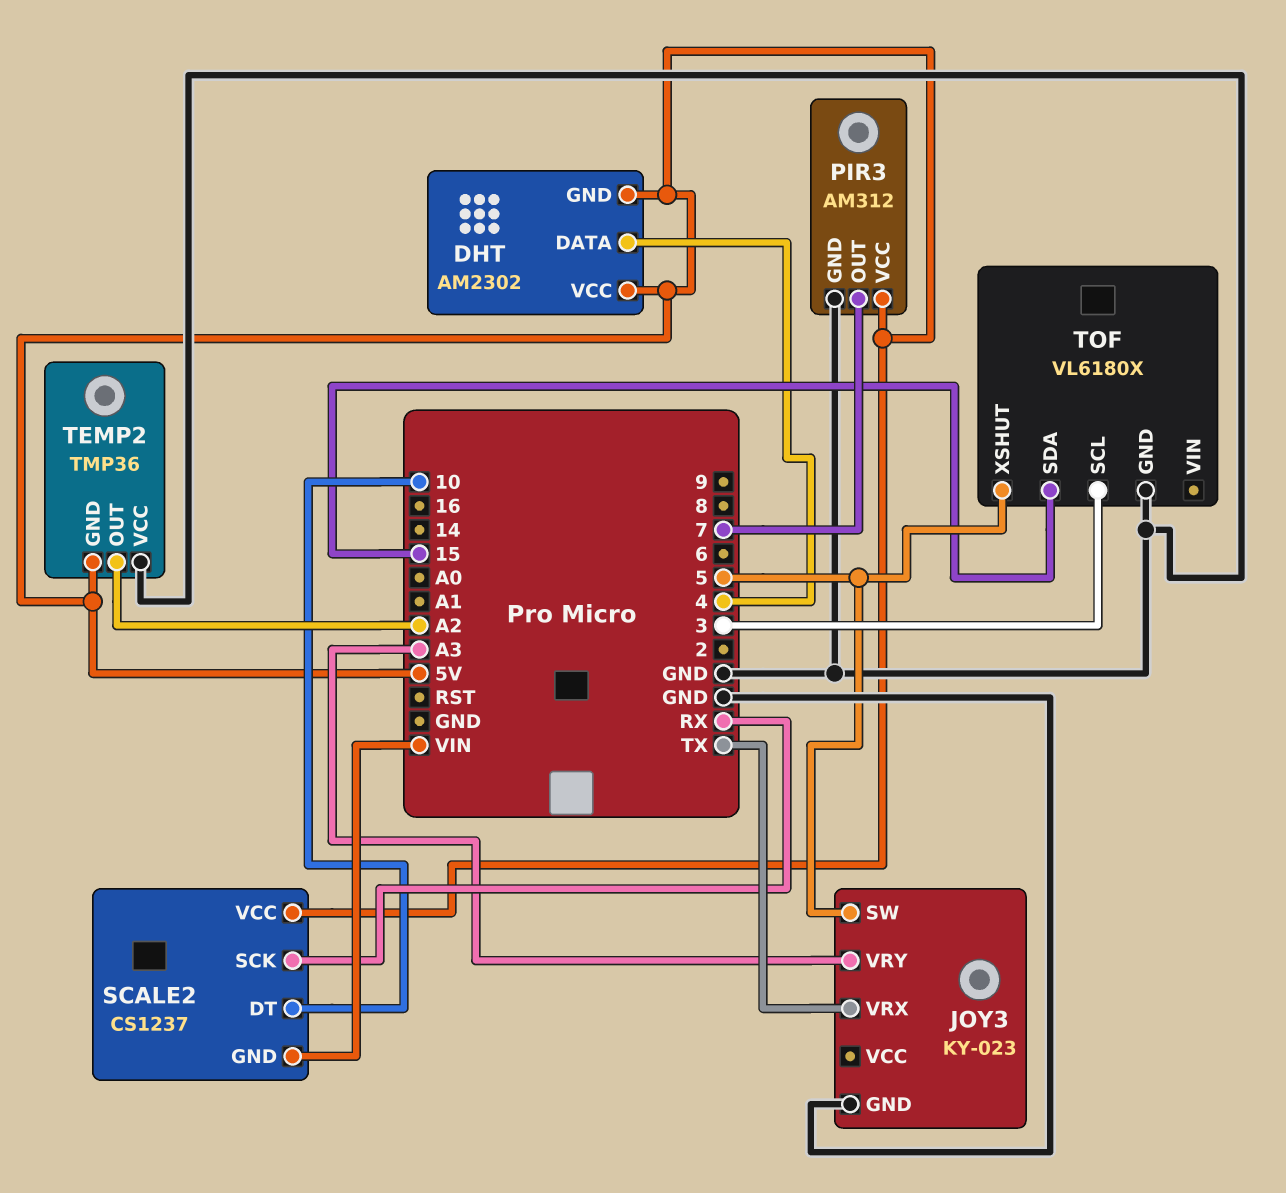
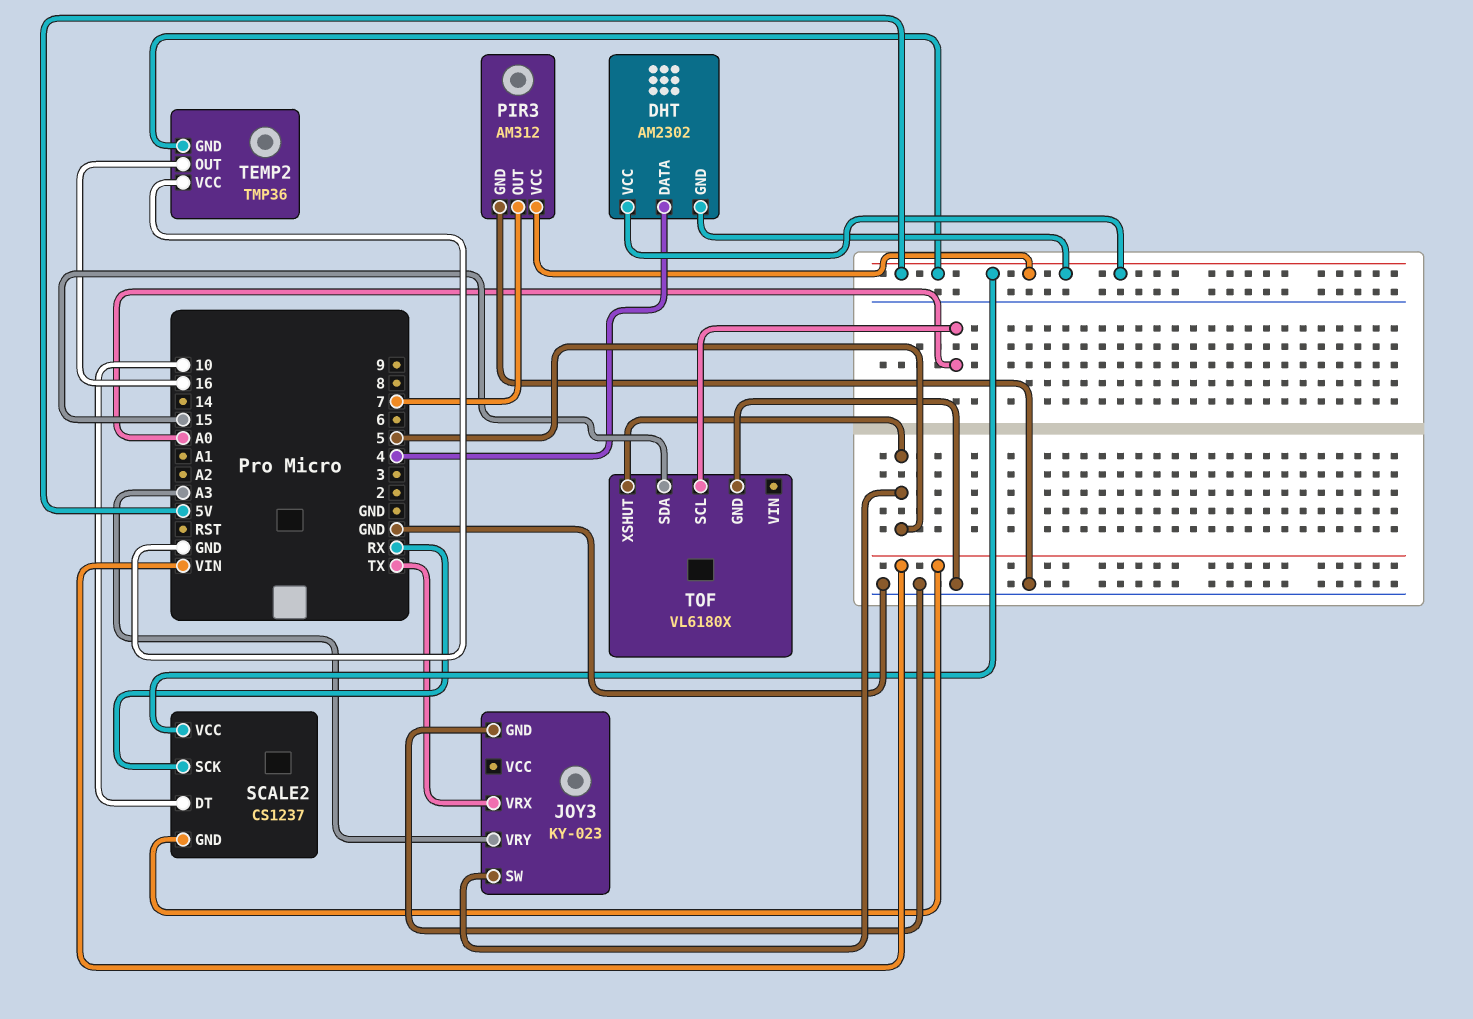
TEMP2 pin OUT: A2 -> 16
TOF pin SCL: 3 -> A0

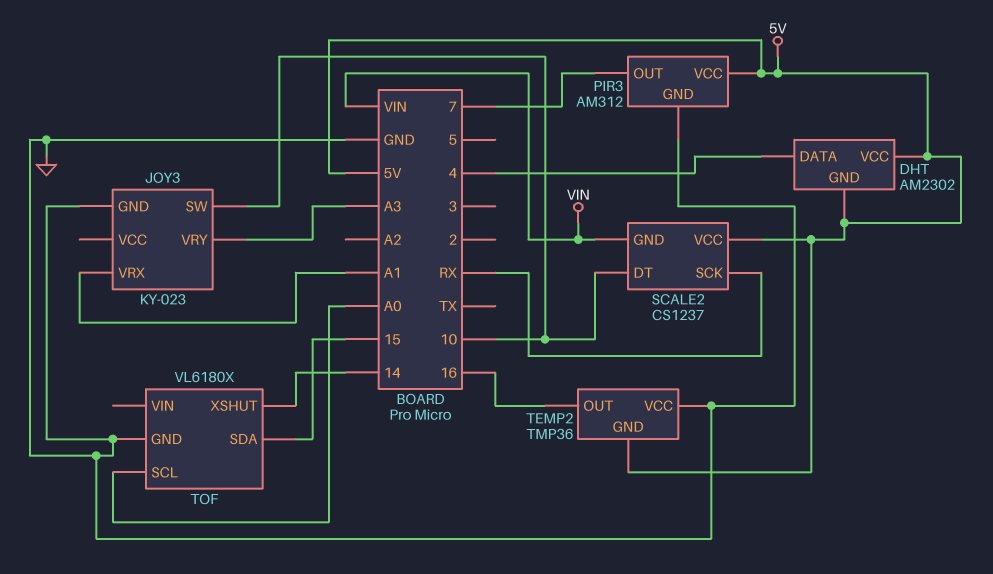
JOY3 pin SW: 5 -> 10
JOY3 pin VRX: TX -> A1
TOF pin XSHUT: 5 -> 14

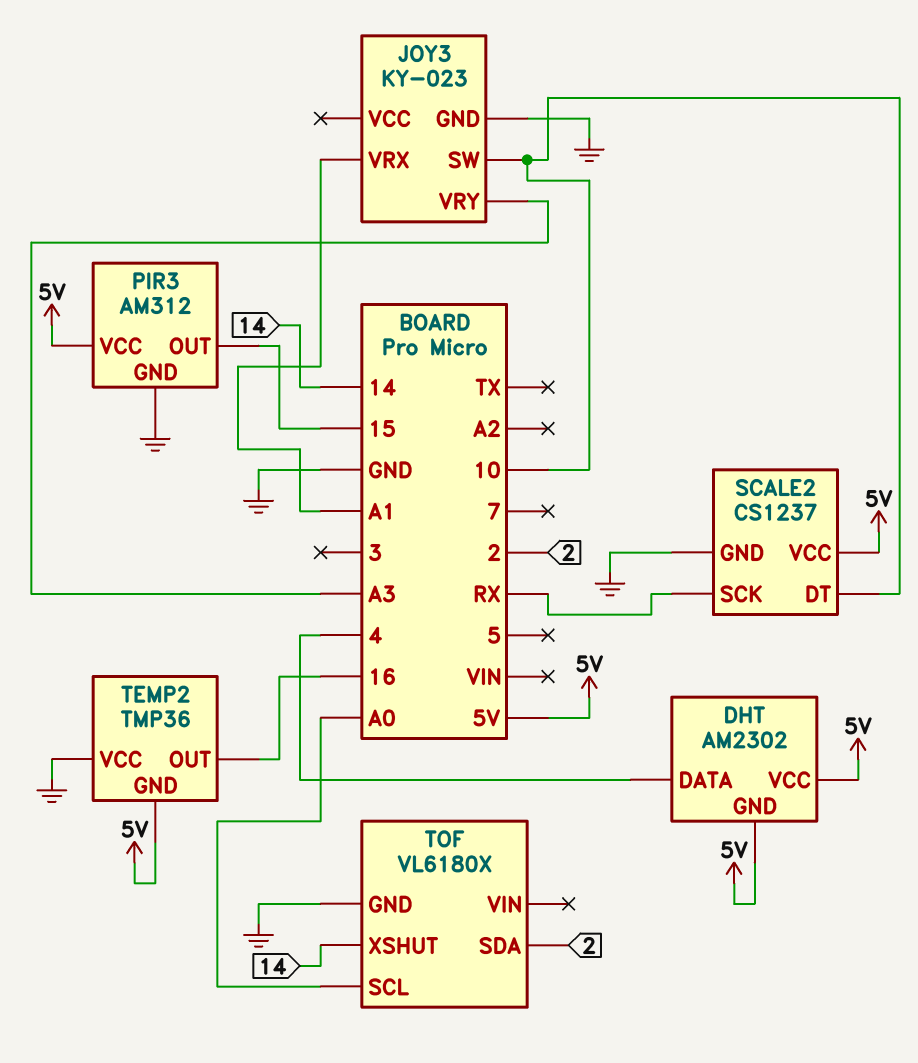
PIR3 pin OUT: 7 -> 15
SCALE2 pin GND: VIN -> GND
TOF pin SDA: 15 -> 2

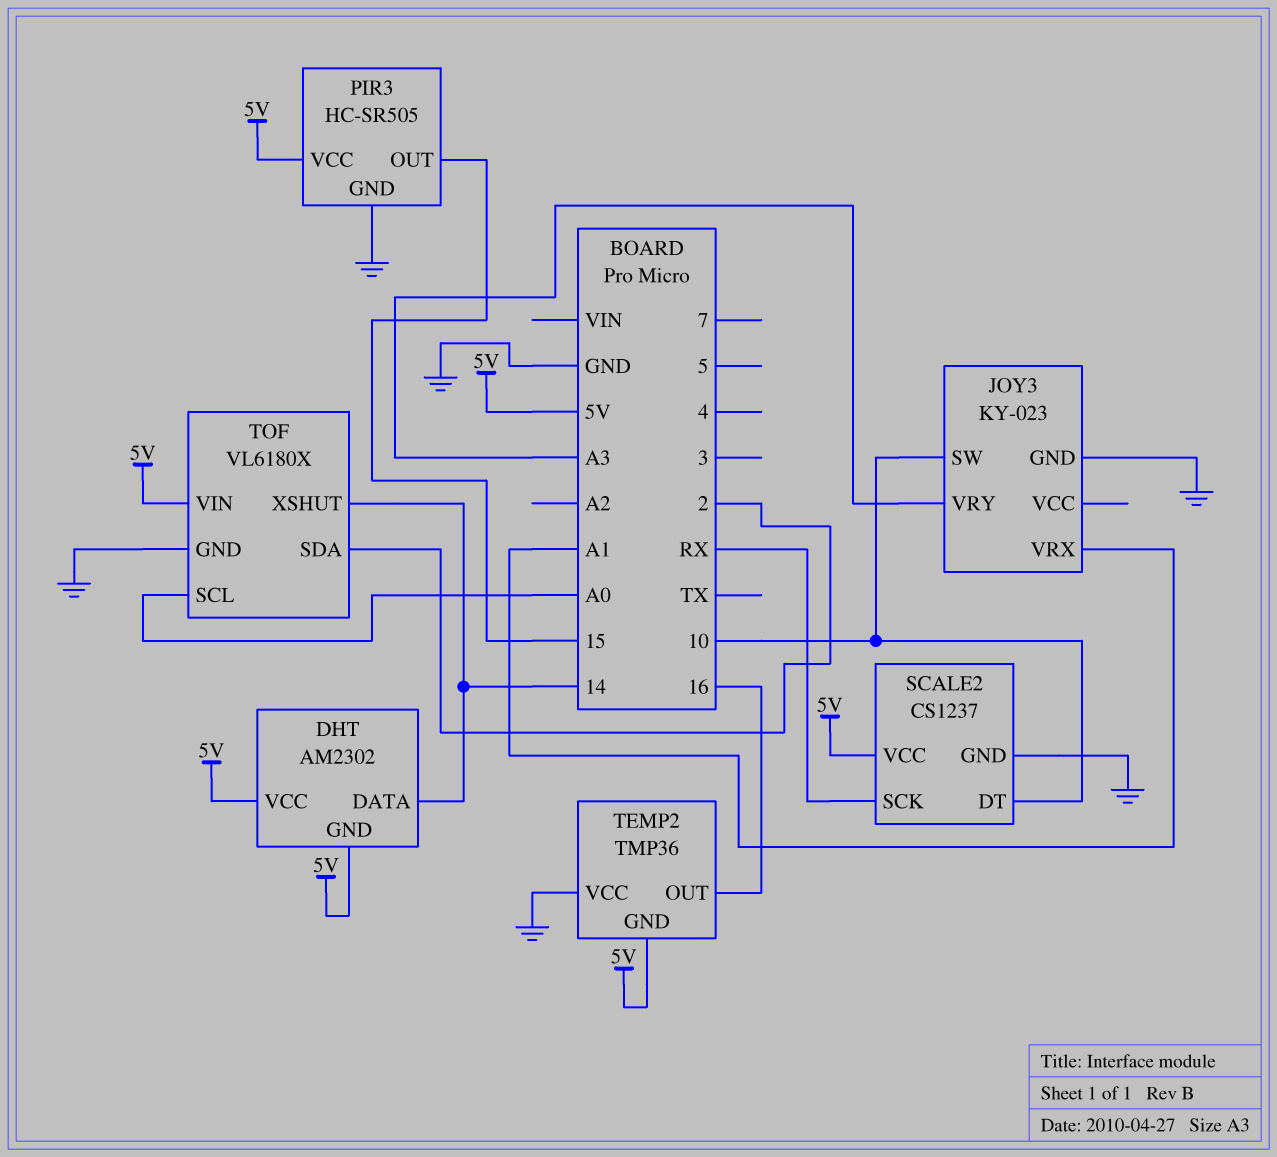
DHT pin DATA: 4 -> 14
PIR3: AM312 -> HC-SR505
TOF pin VIN: none -> 5V

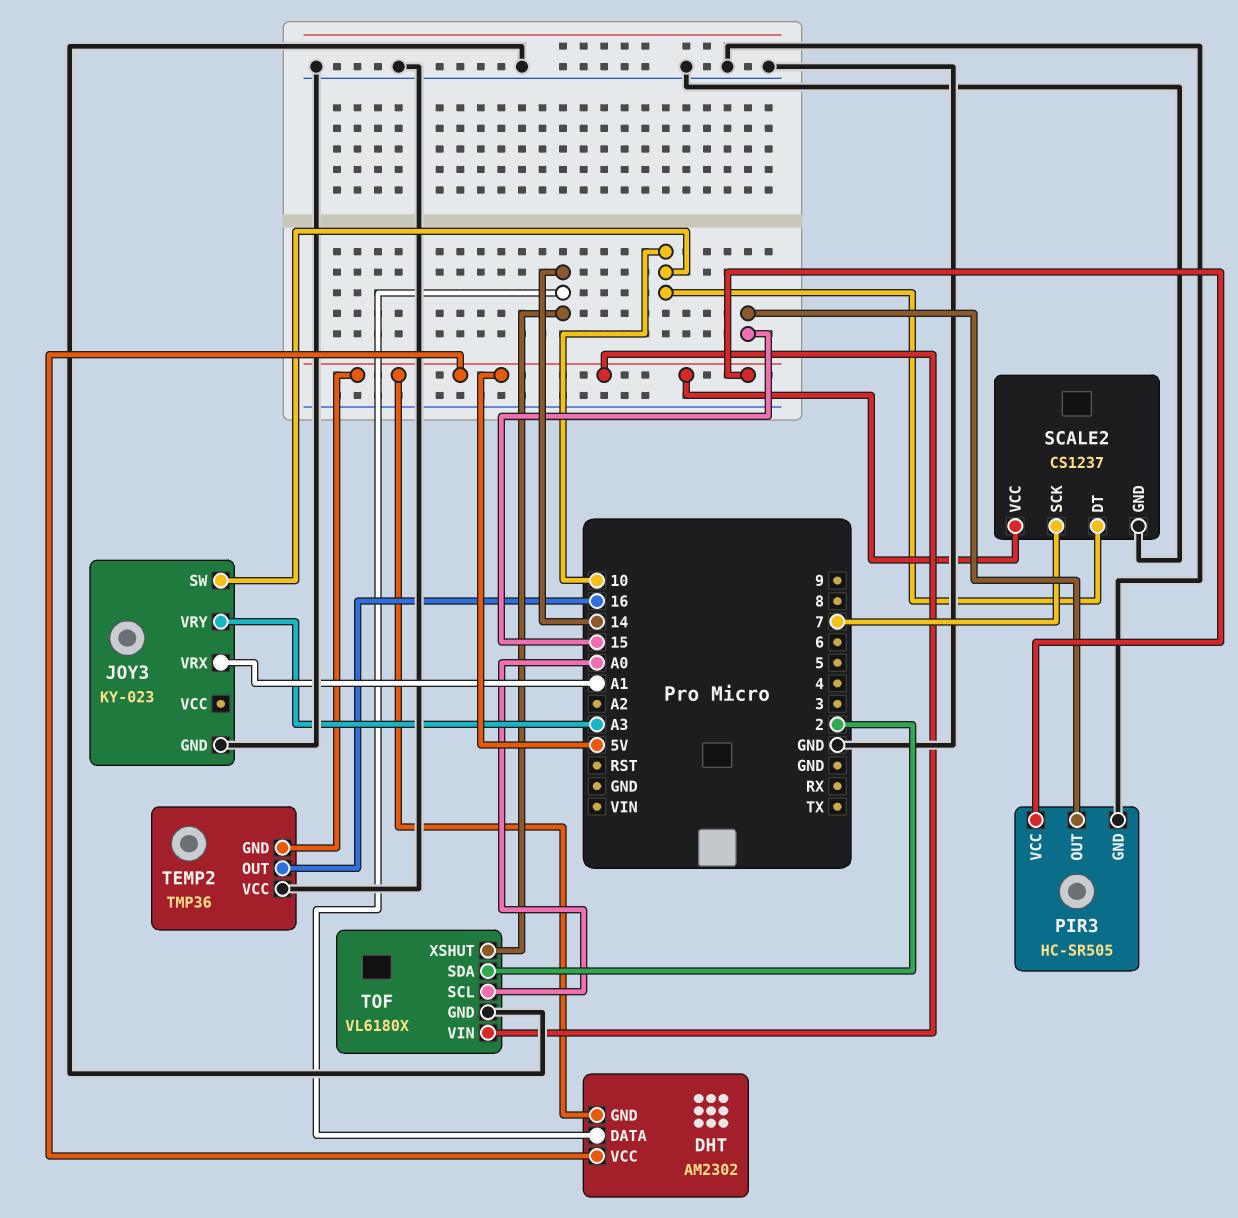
SCALE2 pin SCK: RX -> 7

